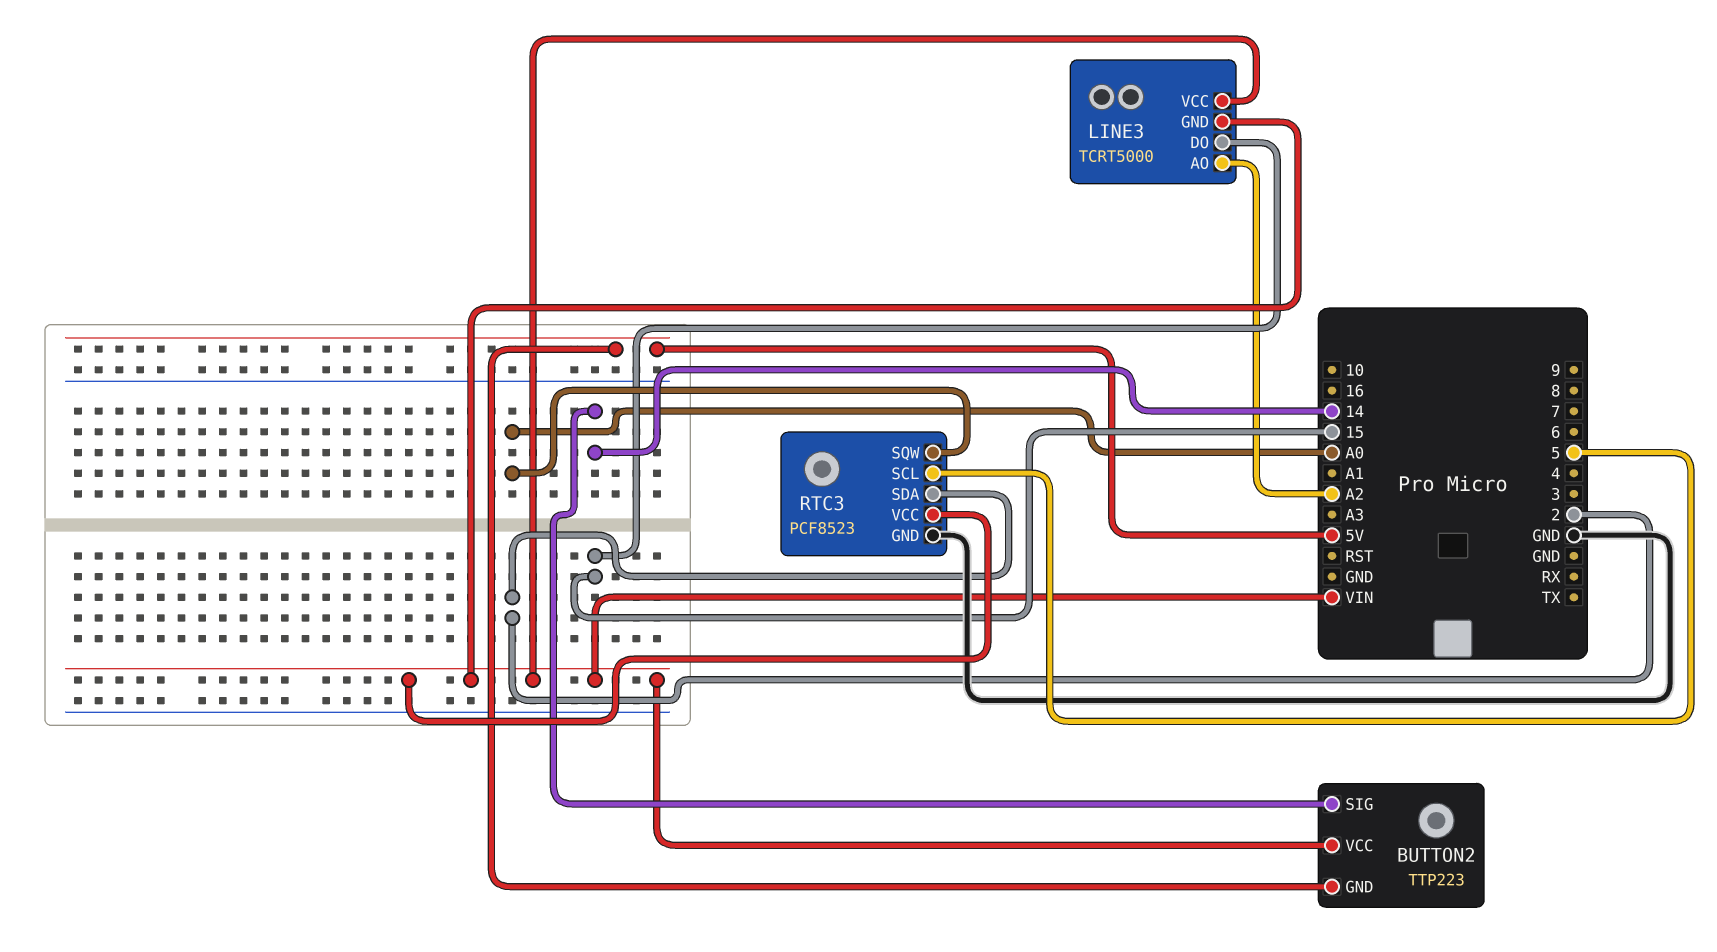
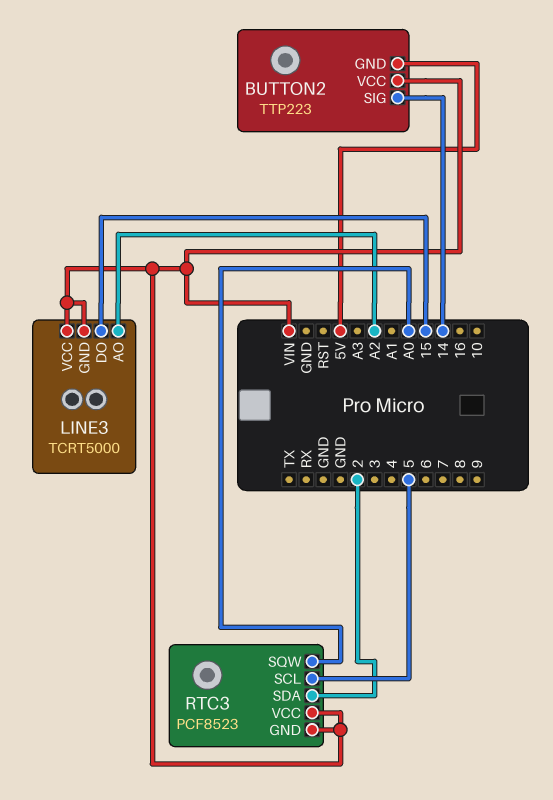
RTC3 pin GND: GND -> VIN

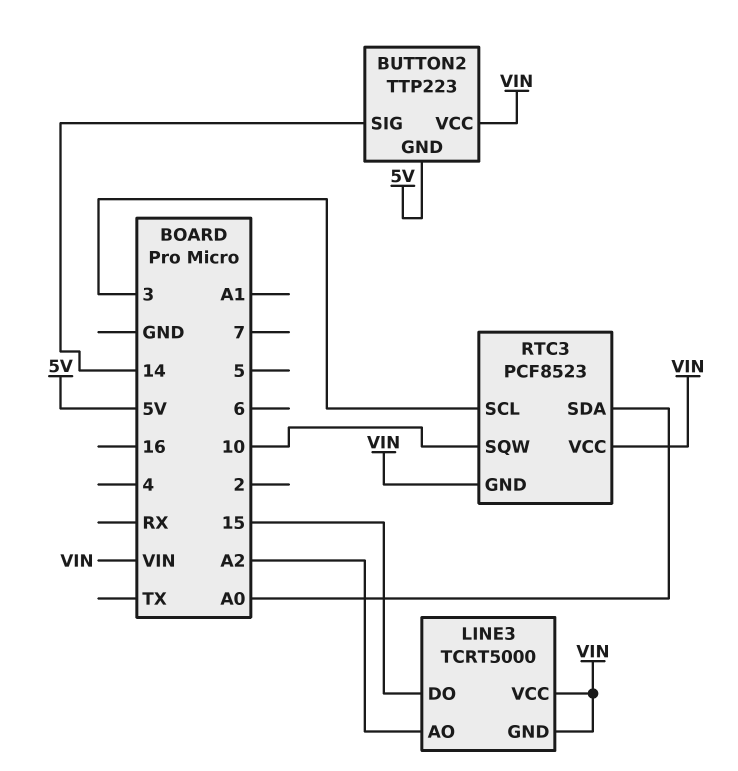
RTC3 pin SCL: 5 -> 3
RTC3 pin SDA: 2 -> A0
RTC3 pin SQW: A0 -> 10

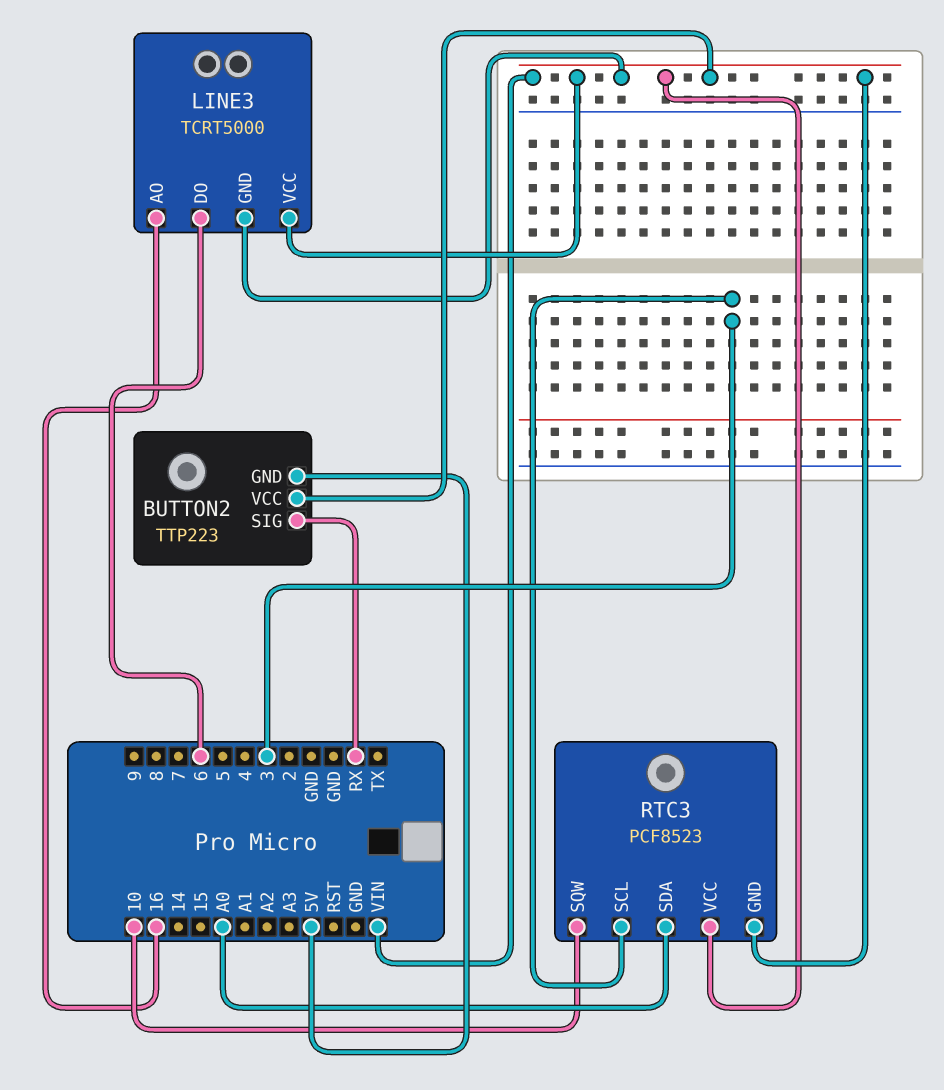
BUTTON2 pin SIG: 14 -> RX
LINE3 pin AO: A2 -> 16
LINE3 pin DO: 15 -> 6

